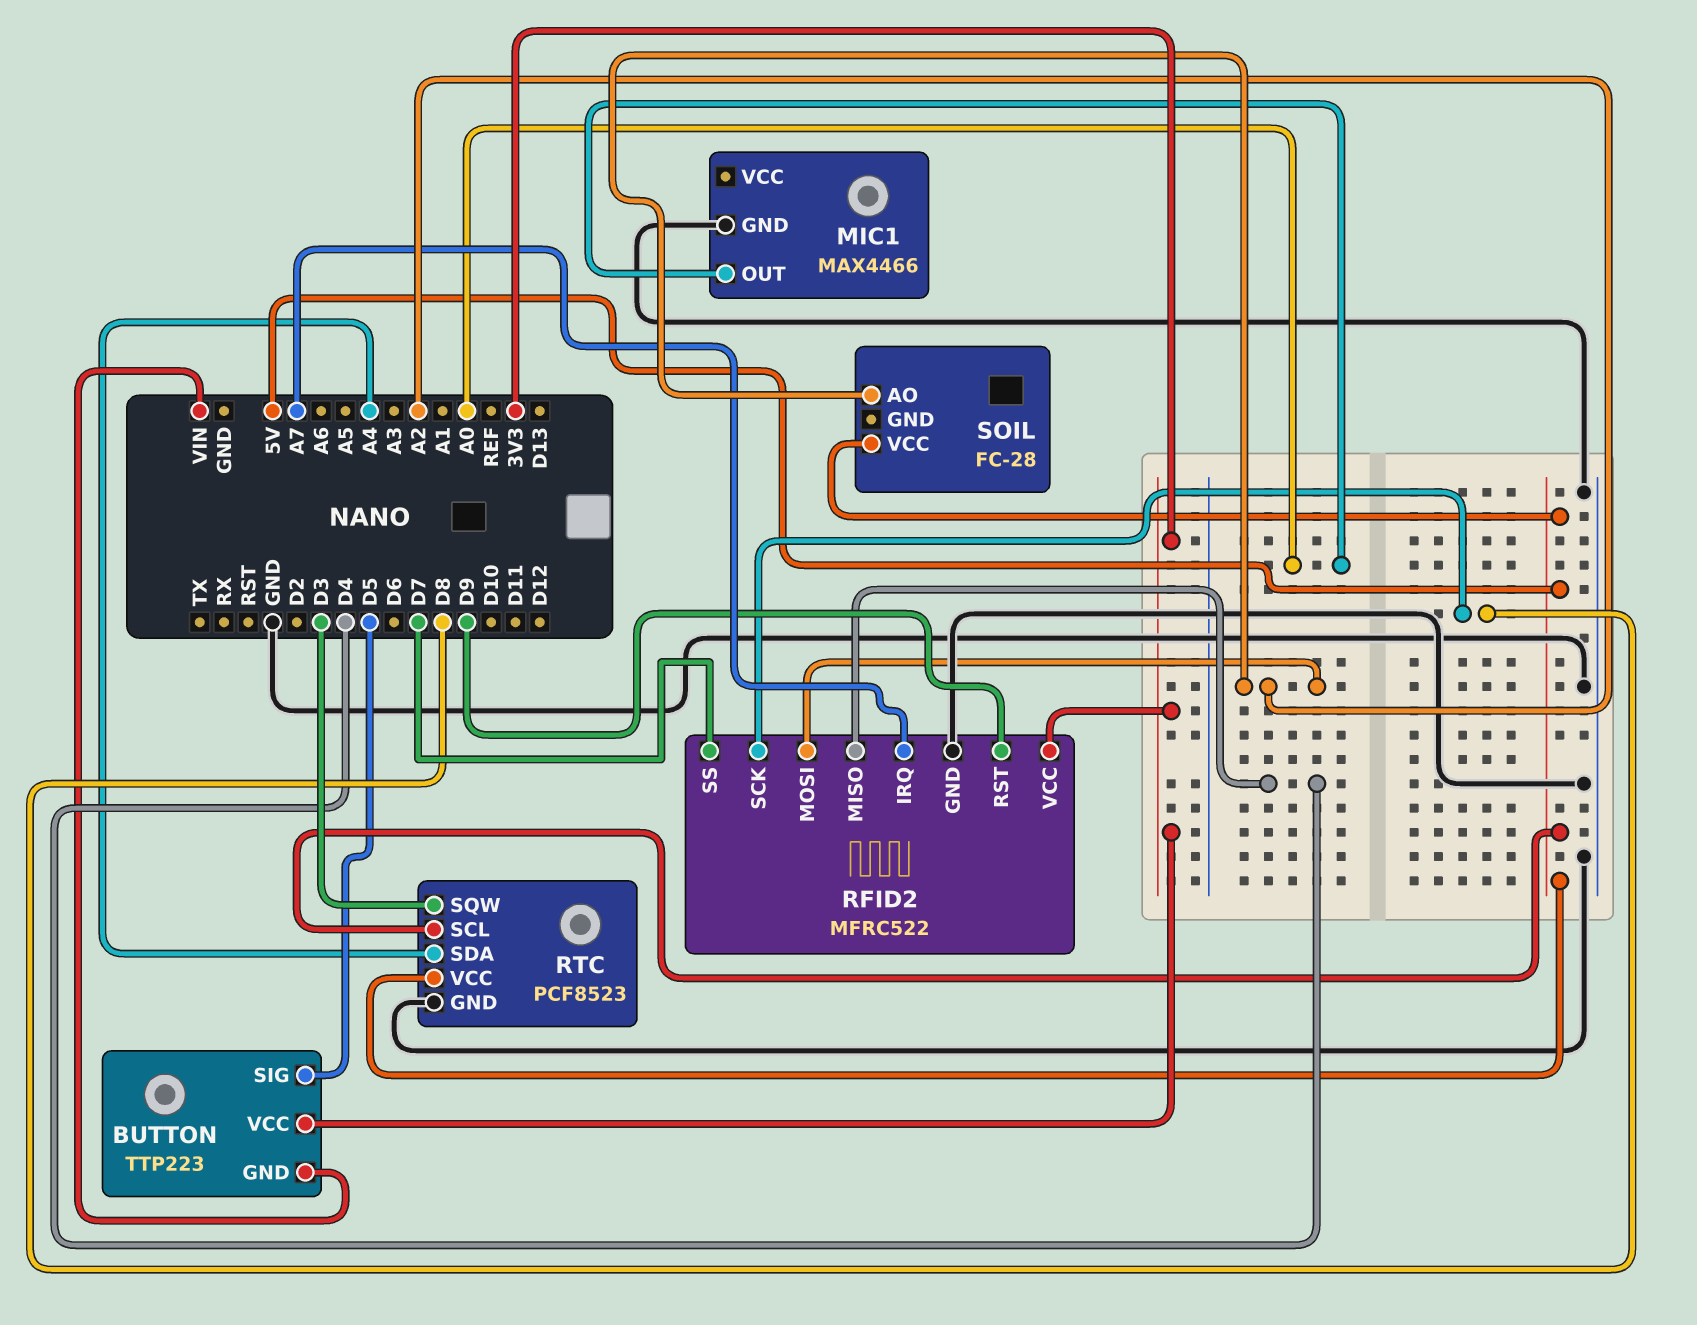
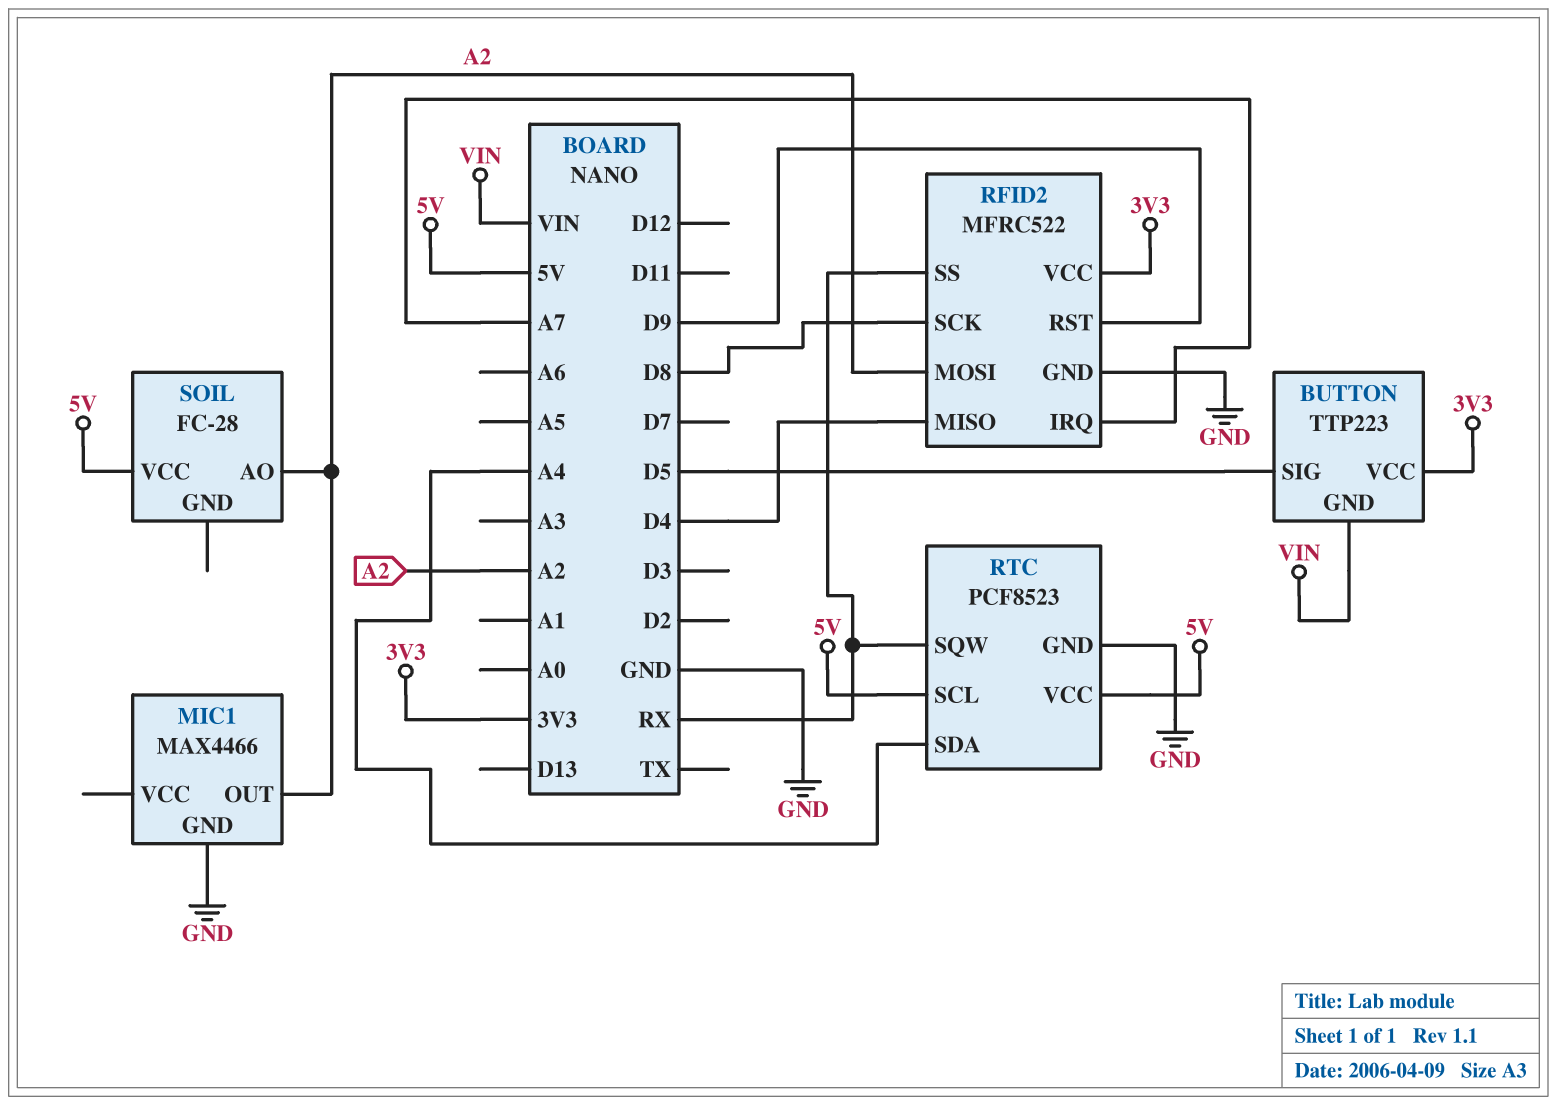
MIC1 pin OUT: A0 -> A2
RFID2 pin SS: D7 -> RX
RTC pin SQW: D3 -> RX

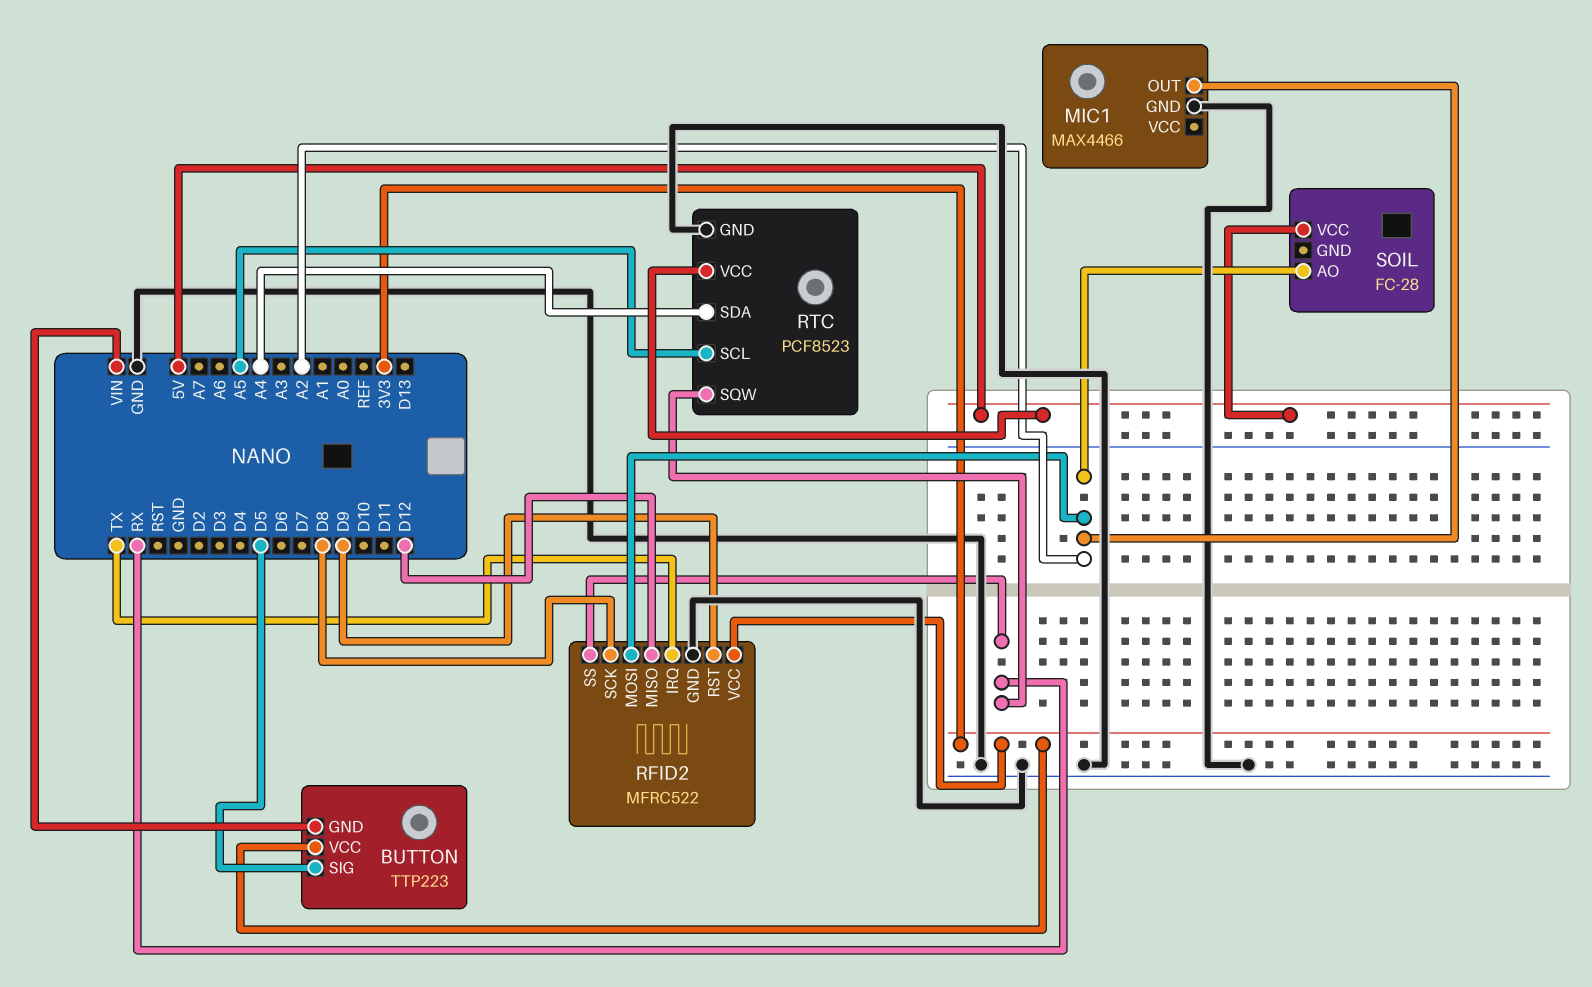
RFID2 pin IRQ: A7 -> TX
RFID2 pin MISO: D4 -> D12
RTC pin SCL: 5V -> A5

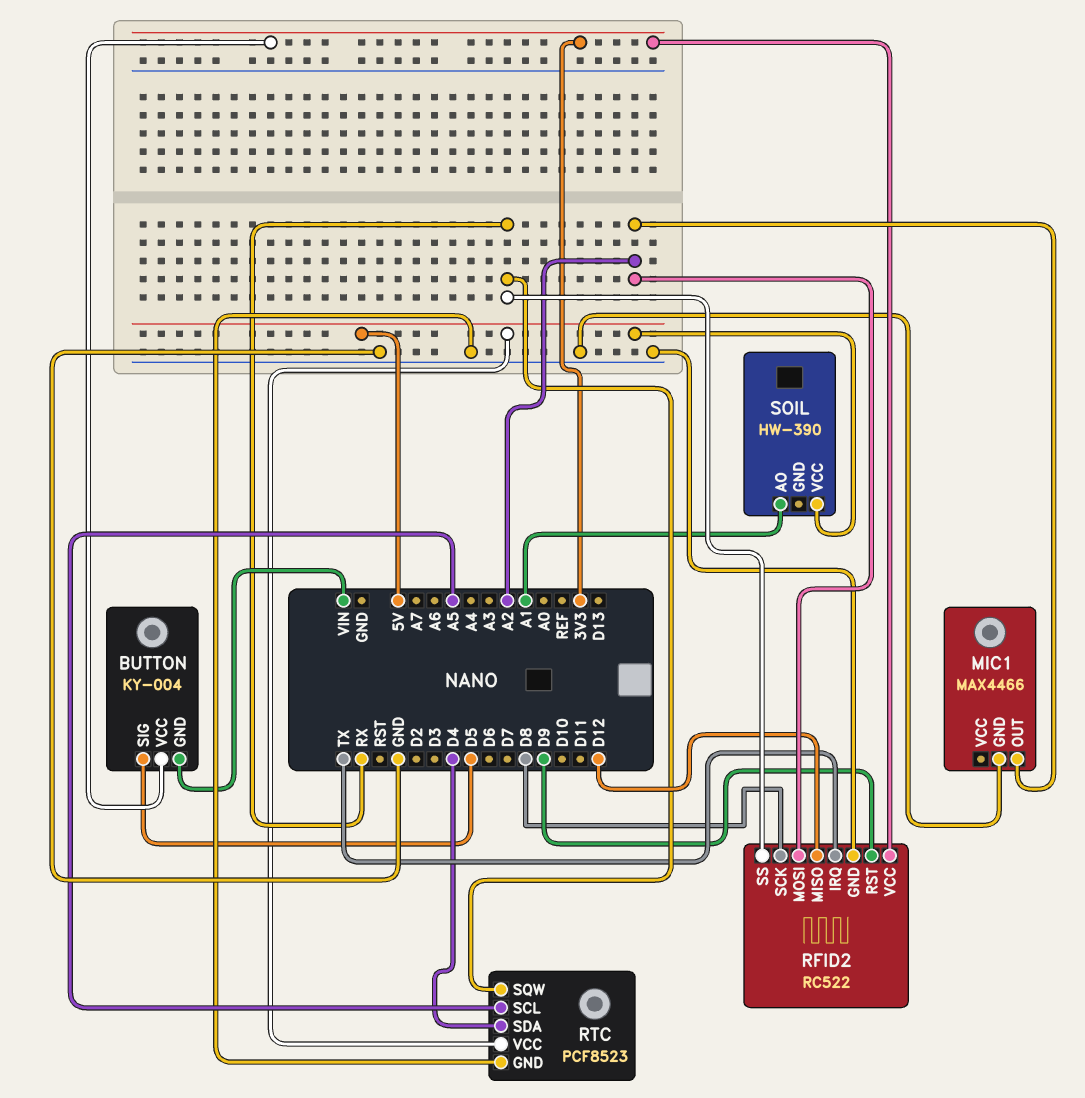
BUTTON: TTP223 -> KY-004
RFID2: MFRC522 -> RC522
RTC pin SDA: A4 -> D4
SOIL: FC-28 -> HW-390
SOIL pin AO: A2 -> A1

